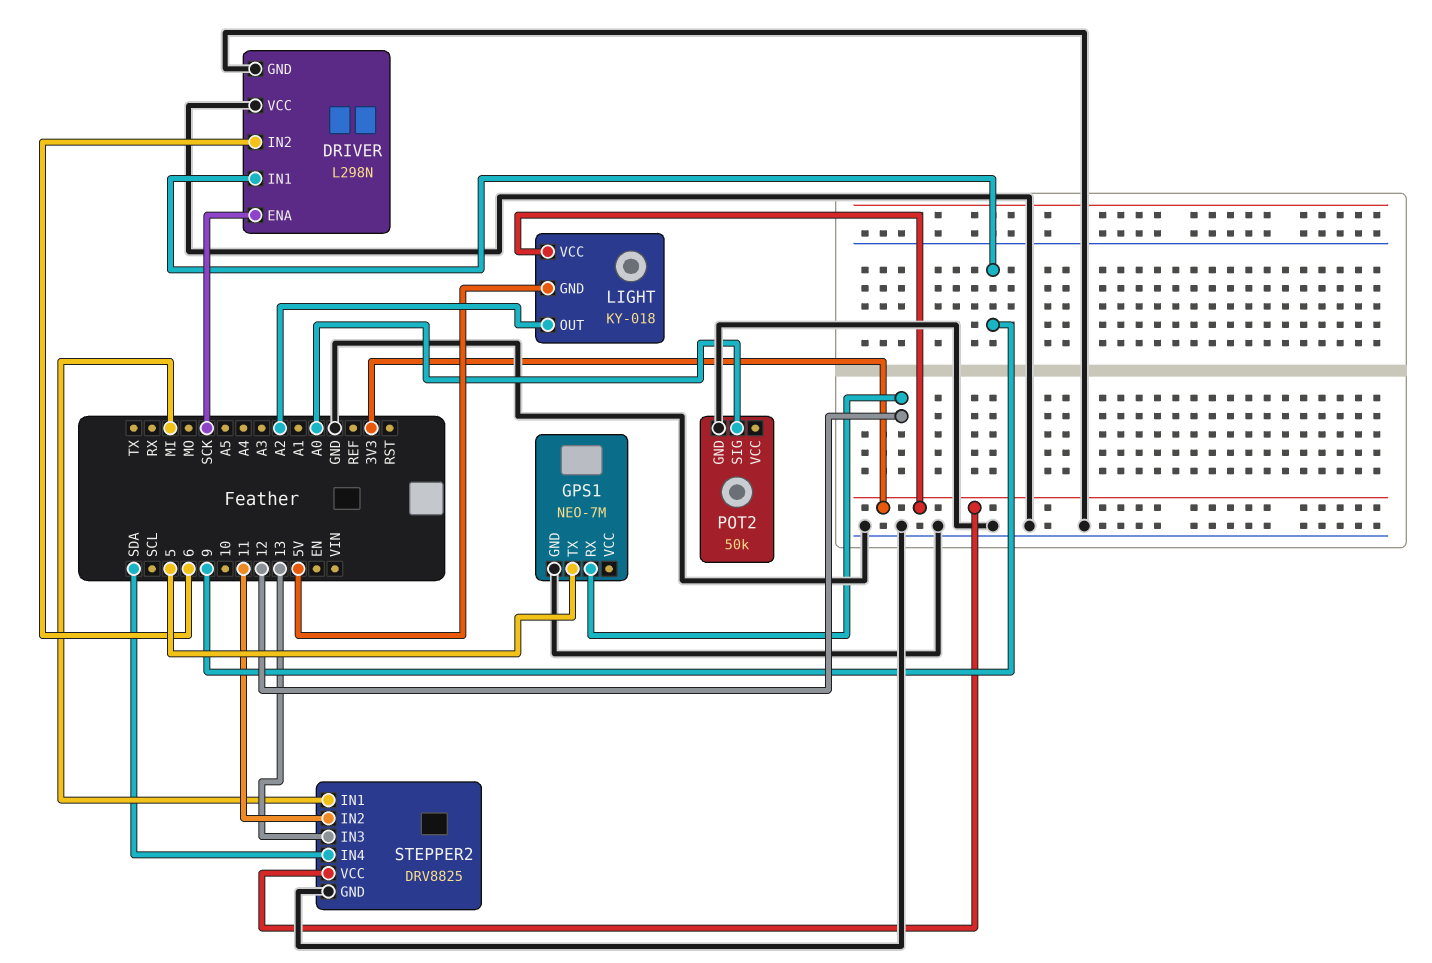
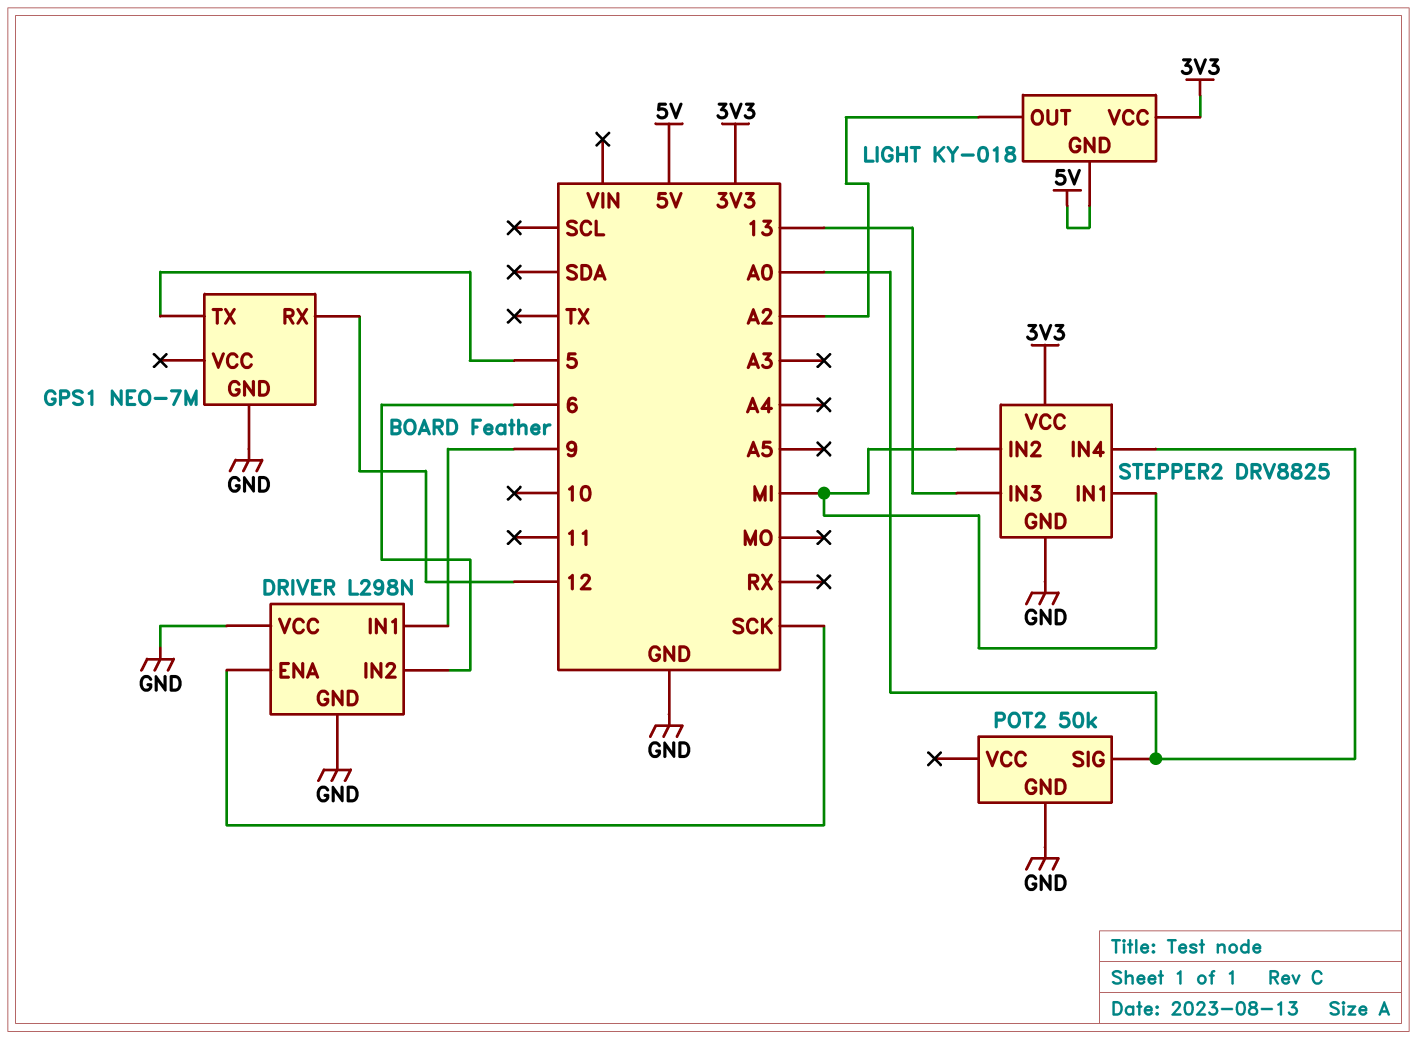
STEPPER2 pin IN2: 11 -> MI
STEPPER2 pin IN4: SDA -> A0

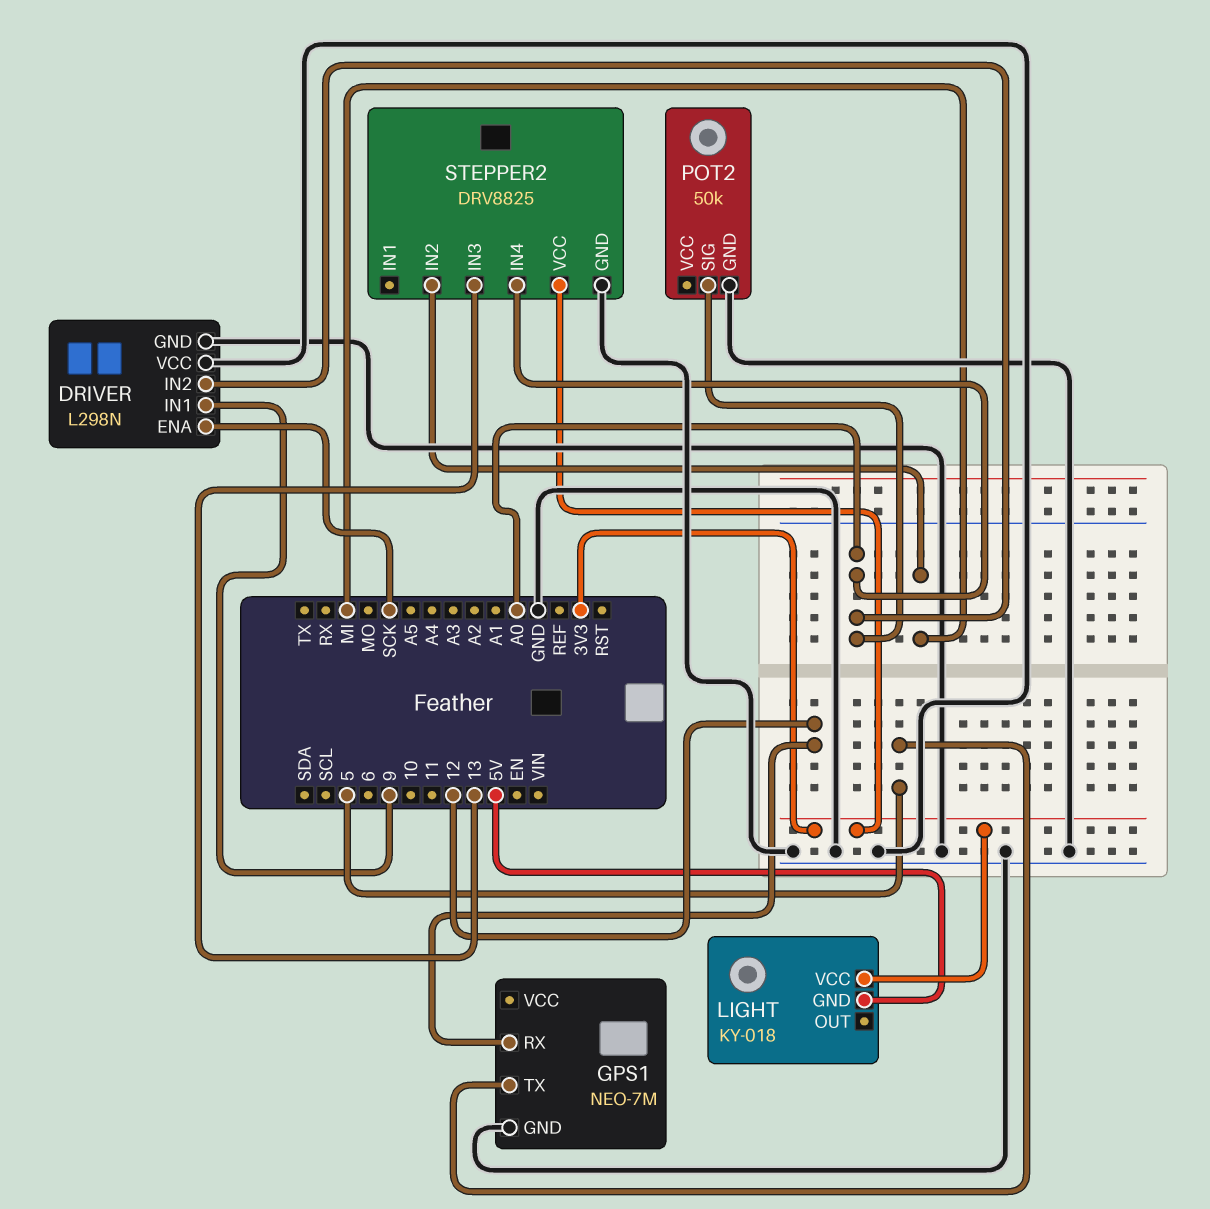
DRIVER pin IN2: 6 -> A0
LIGHT pin OUT: A2 -> none
STEPPER2 pin IN1: MI -> none

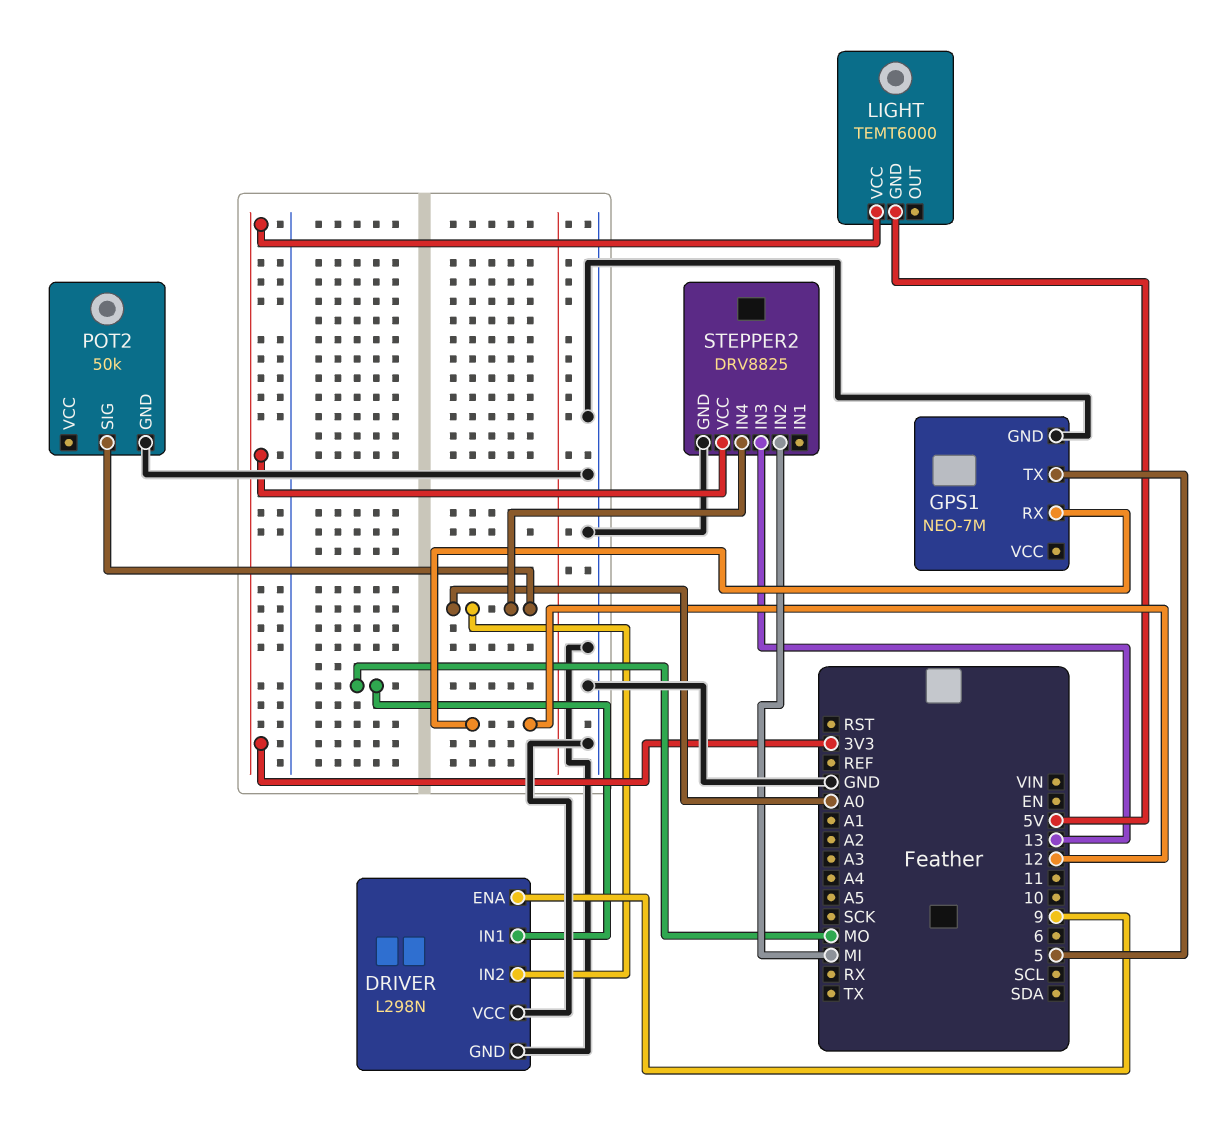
DRIVER pin ENA: SCK -> 9
DRIVER pin IN1: 9 -> MO
LIGHT: KY-018 -> TEMT6000

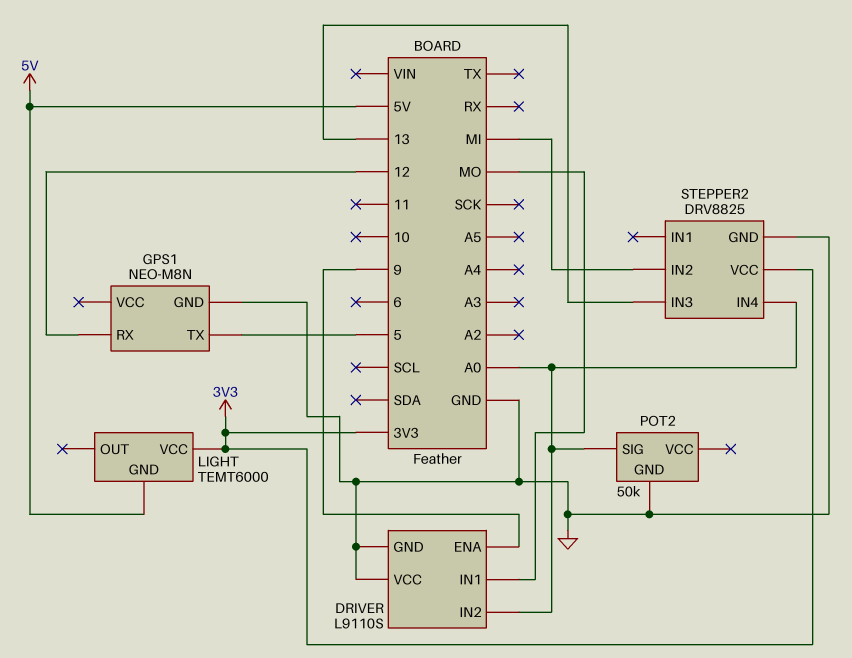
DRIVER: L298N -> L9110S
GPS1: NEO-7M -> NEO-M8N

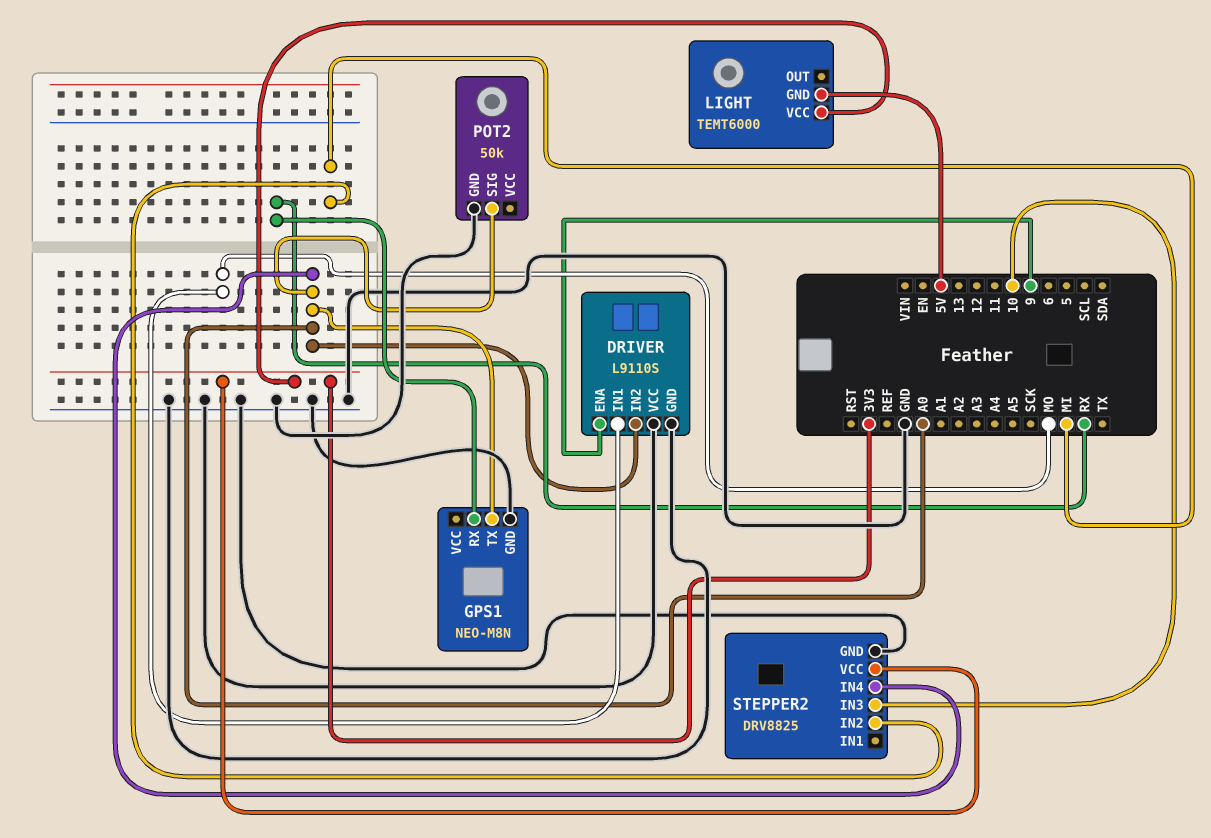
GPS1 pin RX: 12 -> RX
GPS1 pin TX: 5 -> A0
STEPPER2 pin IN3: 13 -> 10

